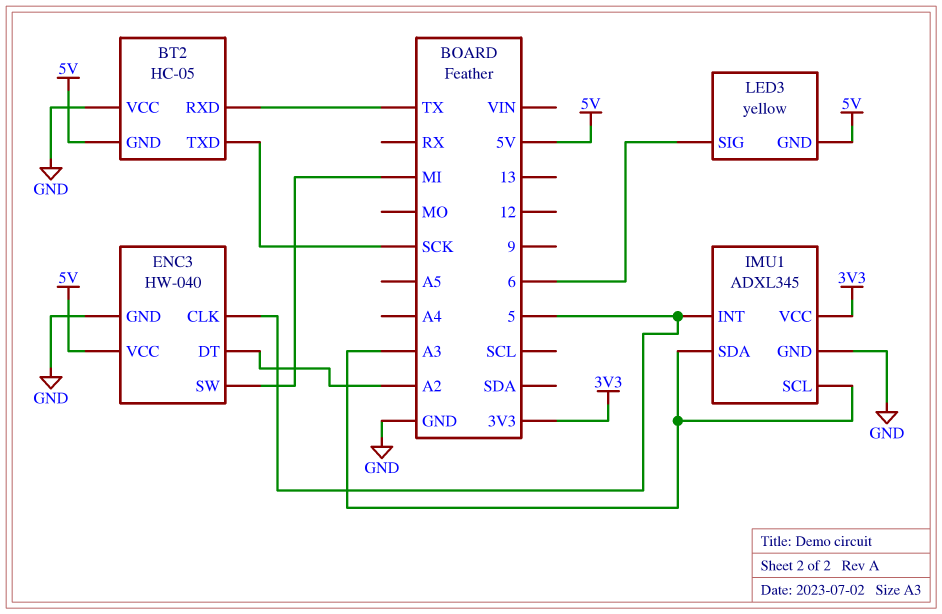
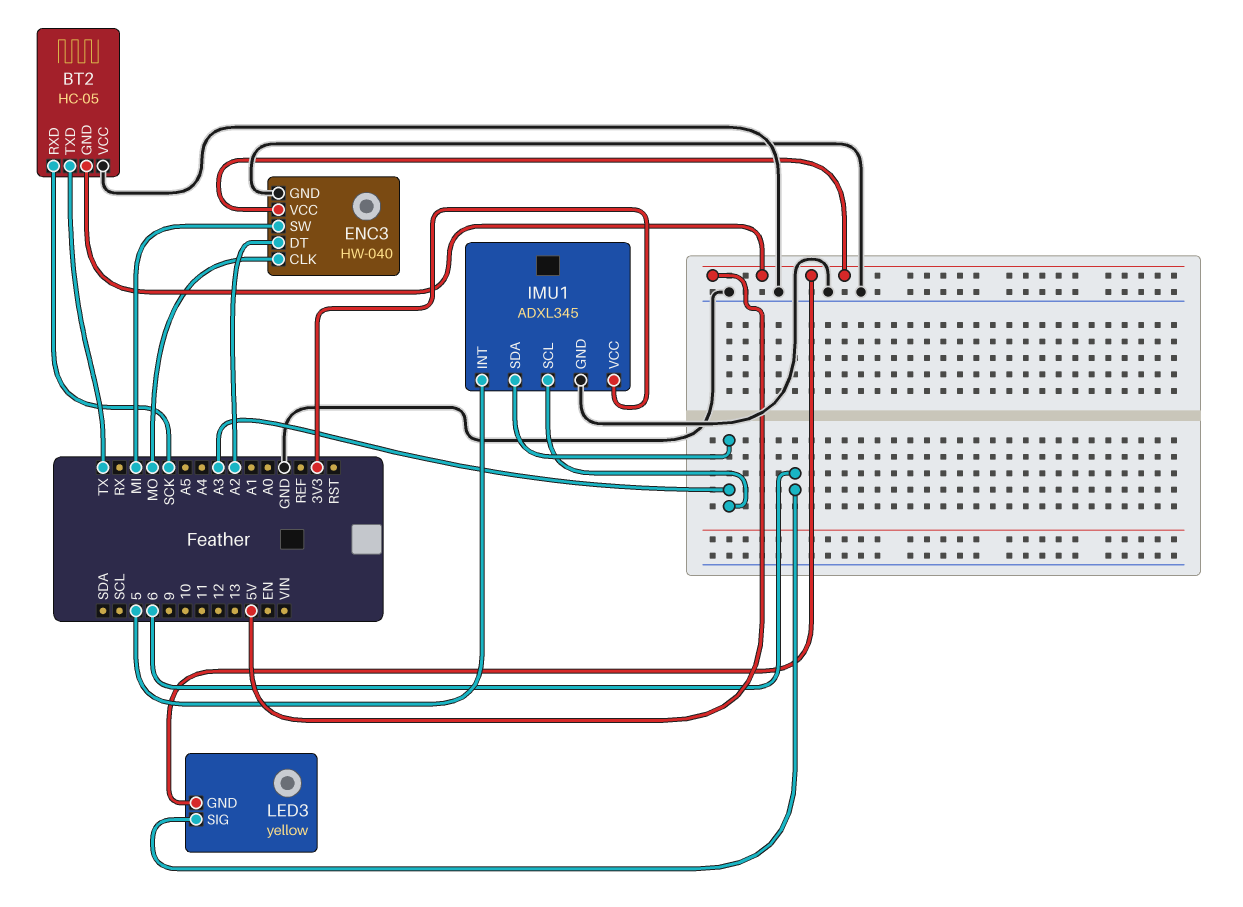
BT2 pin RXD: TX -> SCK
BT2 pin TXD: SCK -> TX
ENC3 pin CLK: 5 -> MO

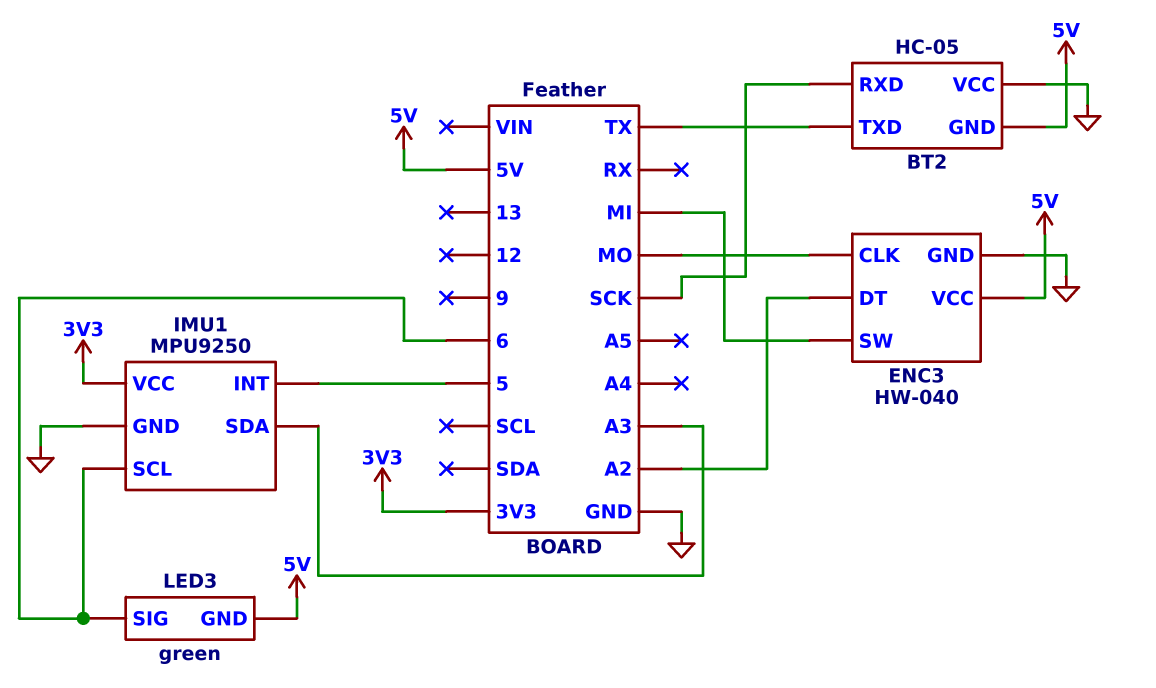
IMU1: ADXL345 -> MPU9250
IMU1 pin SCL: A3 -> 6
LED3: yellow -> green

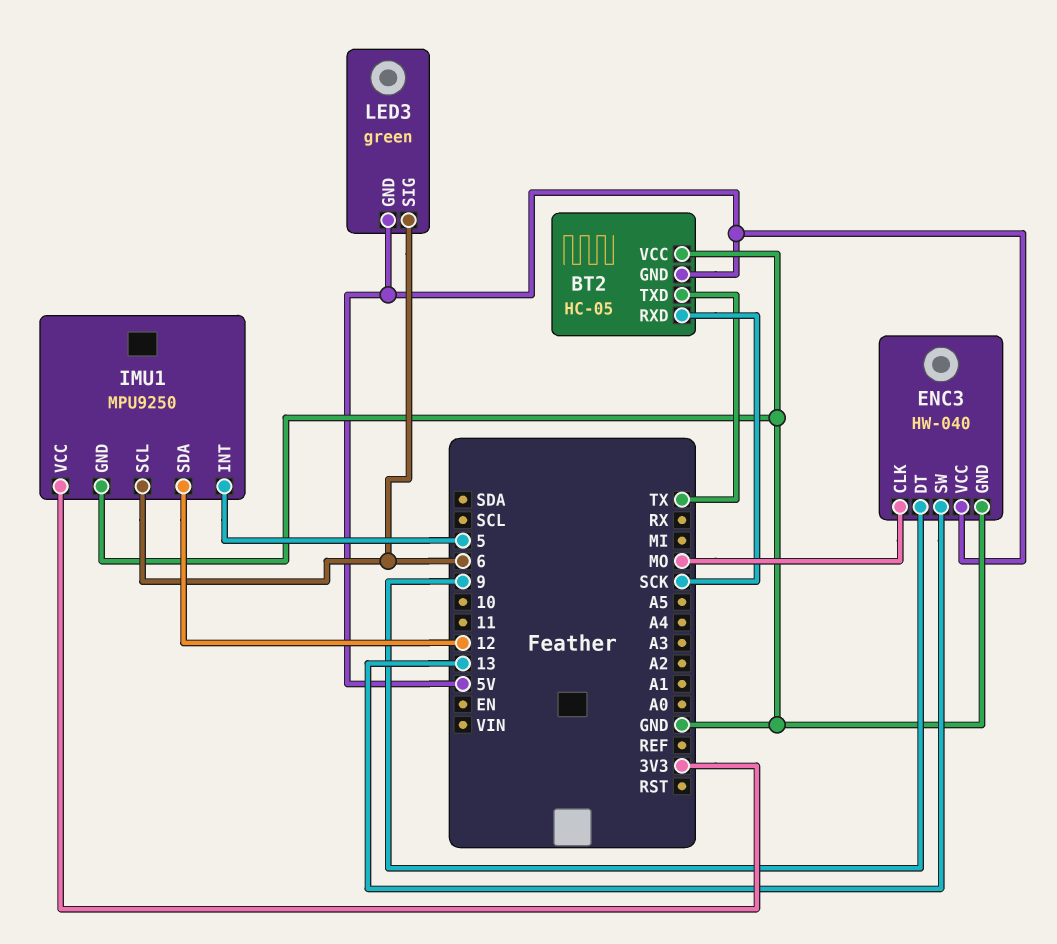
ENC3 pin DT: A2 -> 9
ENC3 pin SW: MI -> 13
IMU1 pin SDA: A3 -> 12

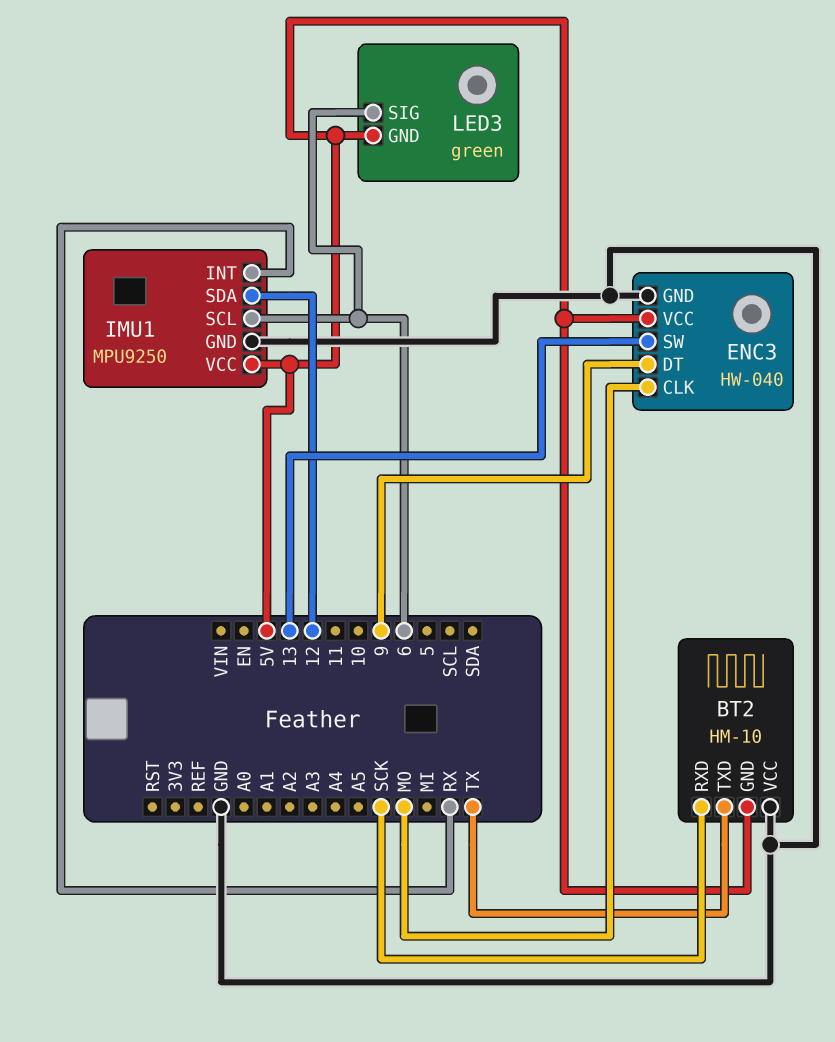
BT2: HC-05 -> HM-10
IMU1 pin INT: 5 -> RX
IMU1 pin VCC: 3V3 -> 5V

